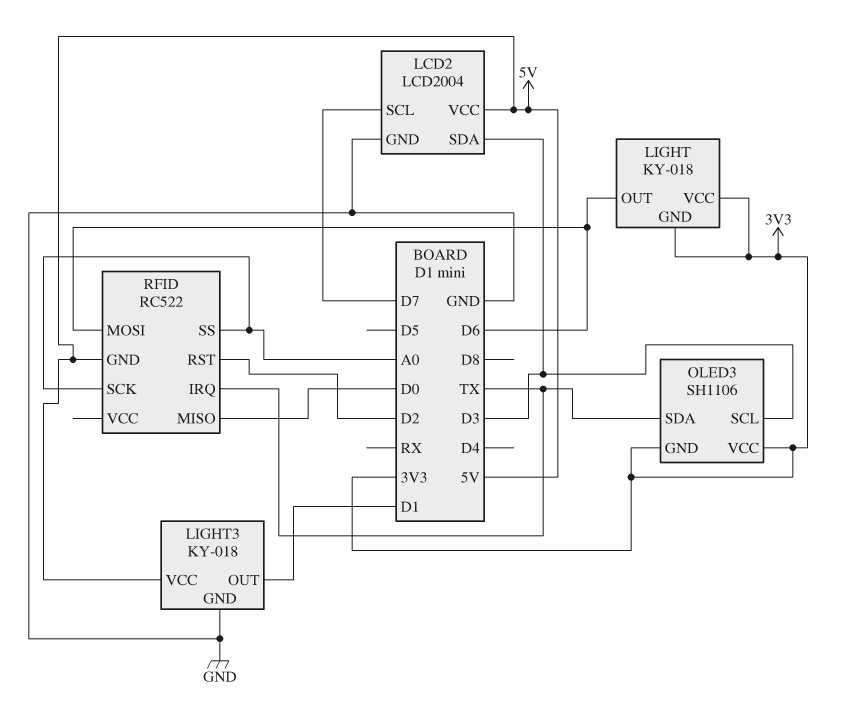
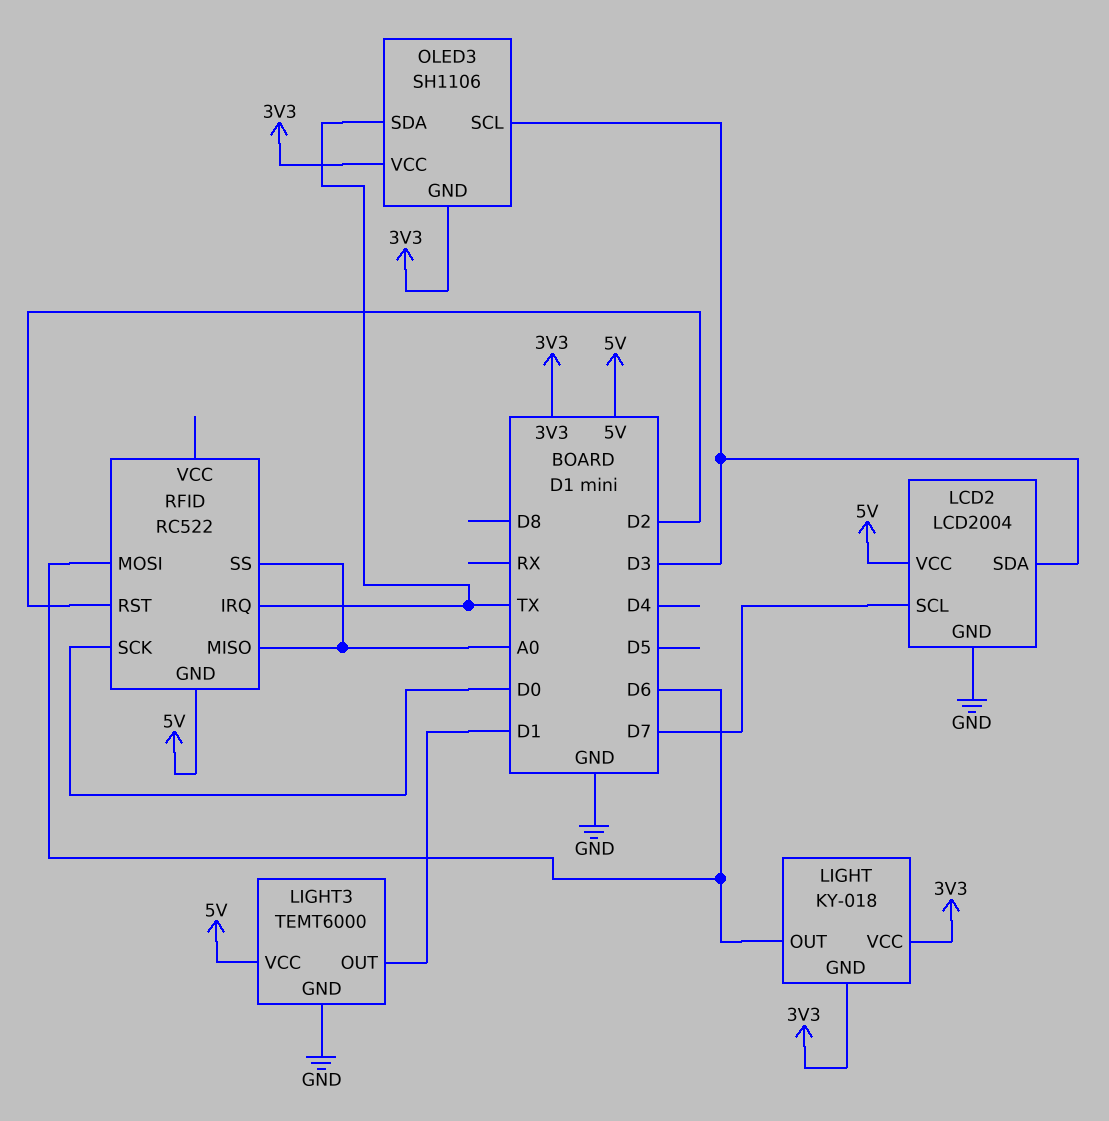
LIGHT3: KY-018 -> TEMT6000
RFID pin MISO: D0 -> A0
RFID pin SCK: A0 -> D0

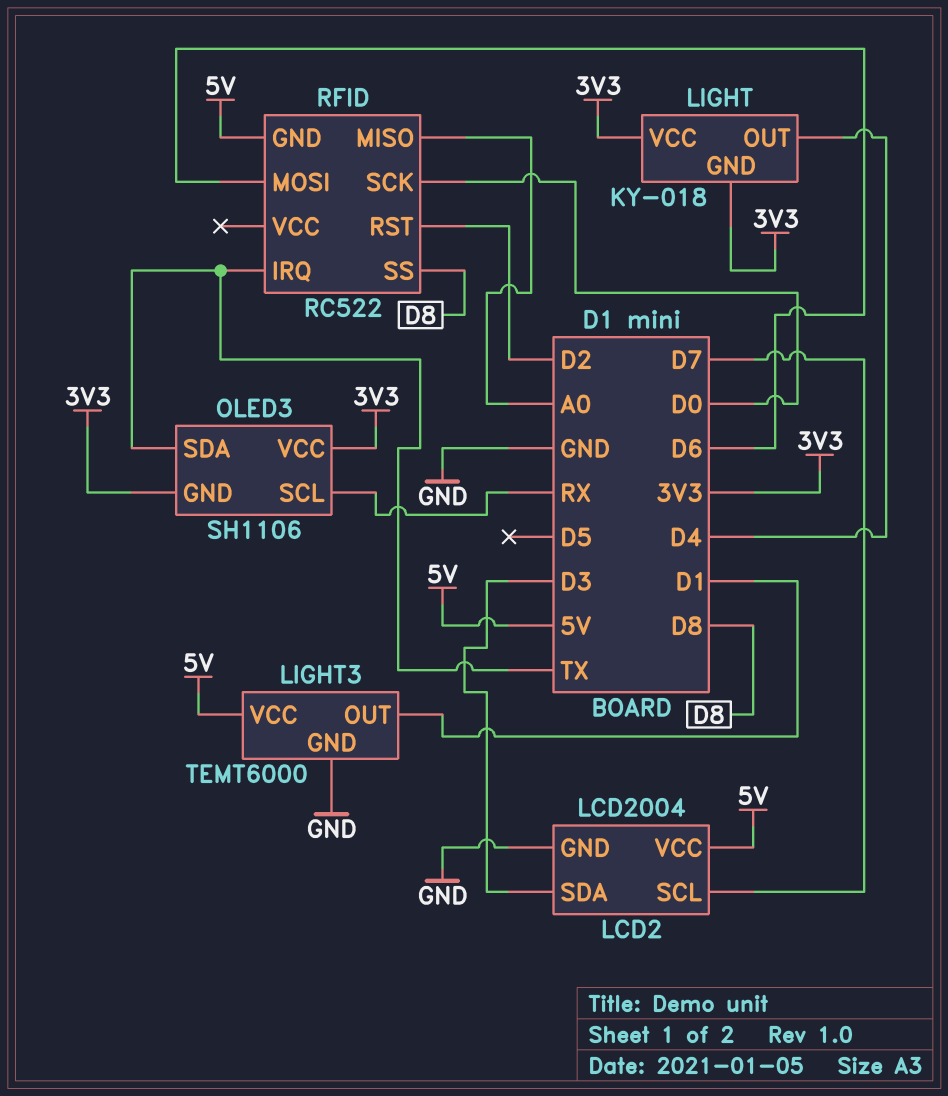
LIGHT pin OUT: D6 -> D4
OLED3 pin SCL: D3 -> RX
RFID pin SS: A0 -> D8

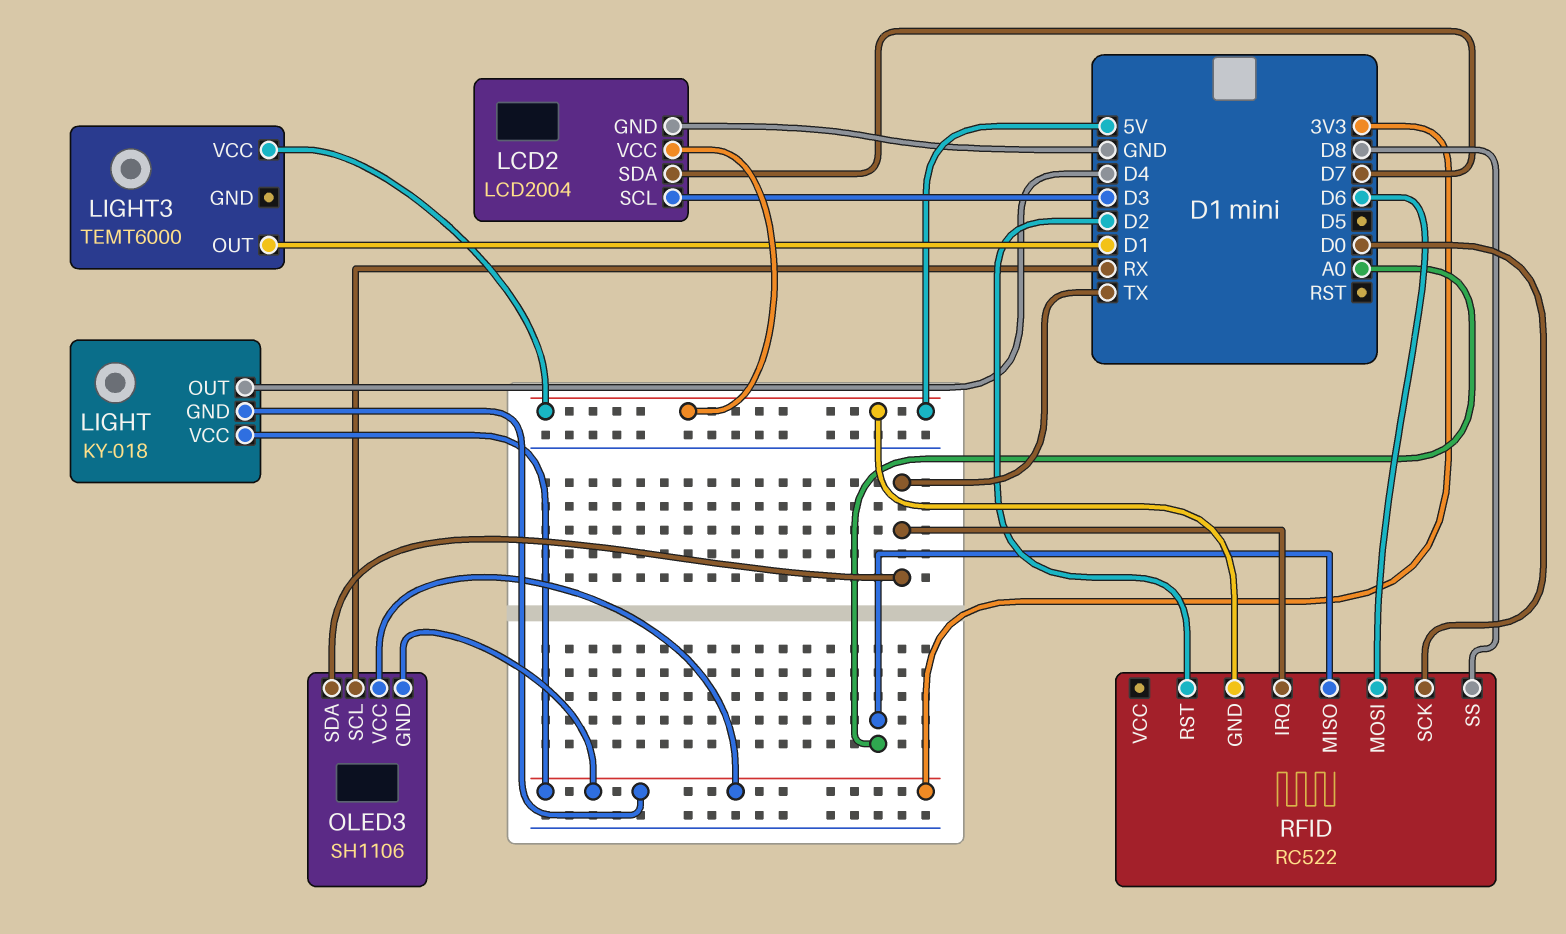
LCD2 pin SCL: D7 -> D3
LCD2 pin SDA: D3 -> D7
LIGHT3 pin GND: GND -> none

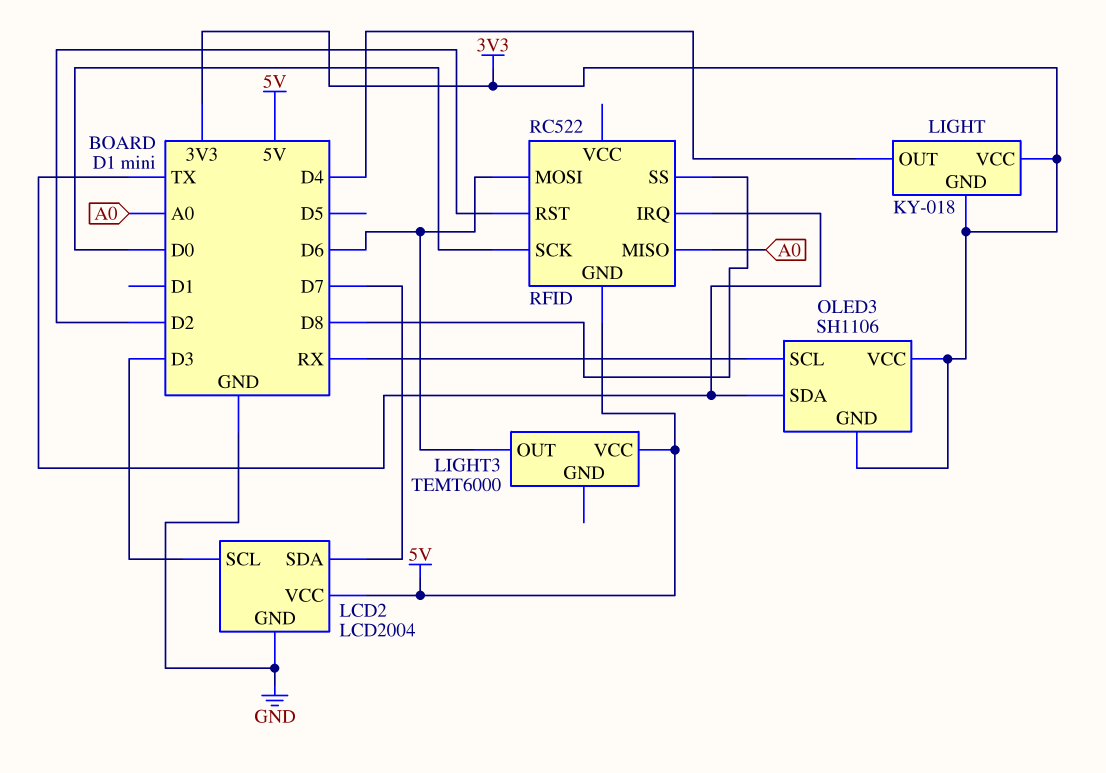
LIGHT3 pin OUT: D1 -> D6

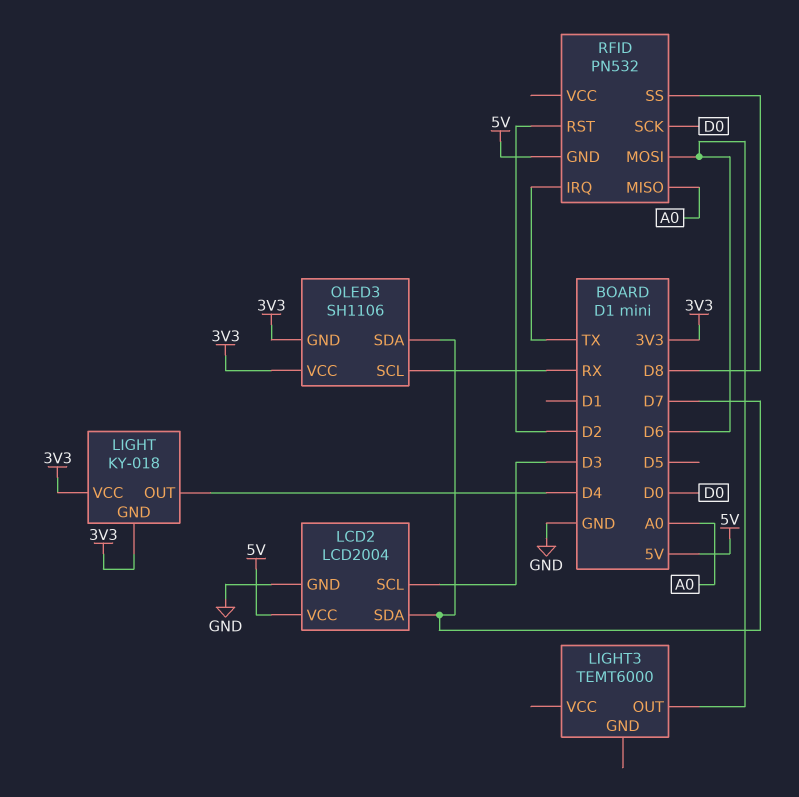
LIGHT3 pin VCC: 5V -> none
OLED3 pin SDA: TX -> D7
RFID: RC522 -> PN532

